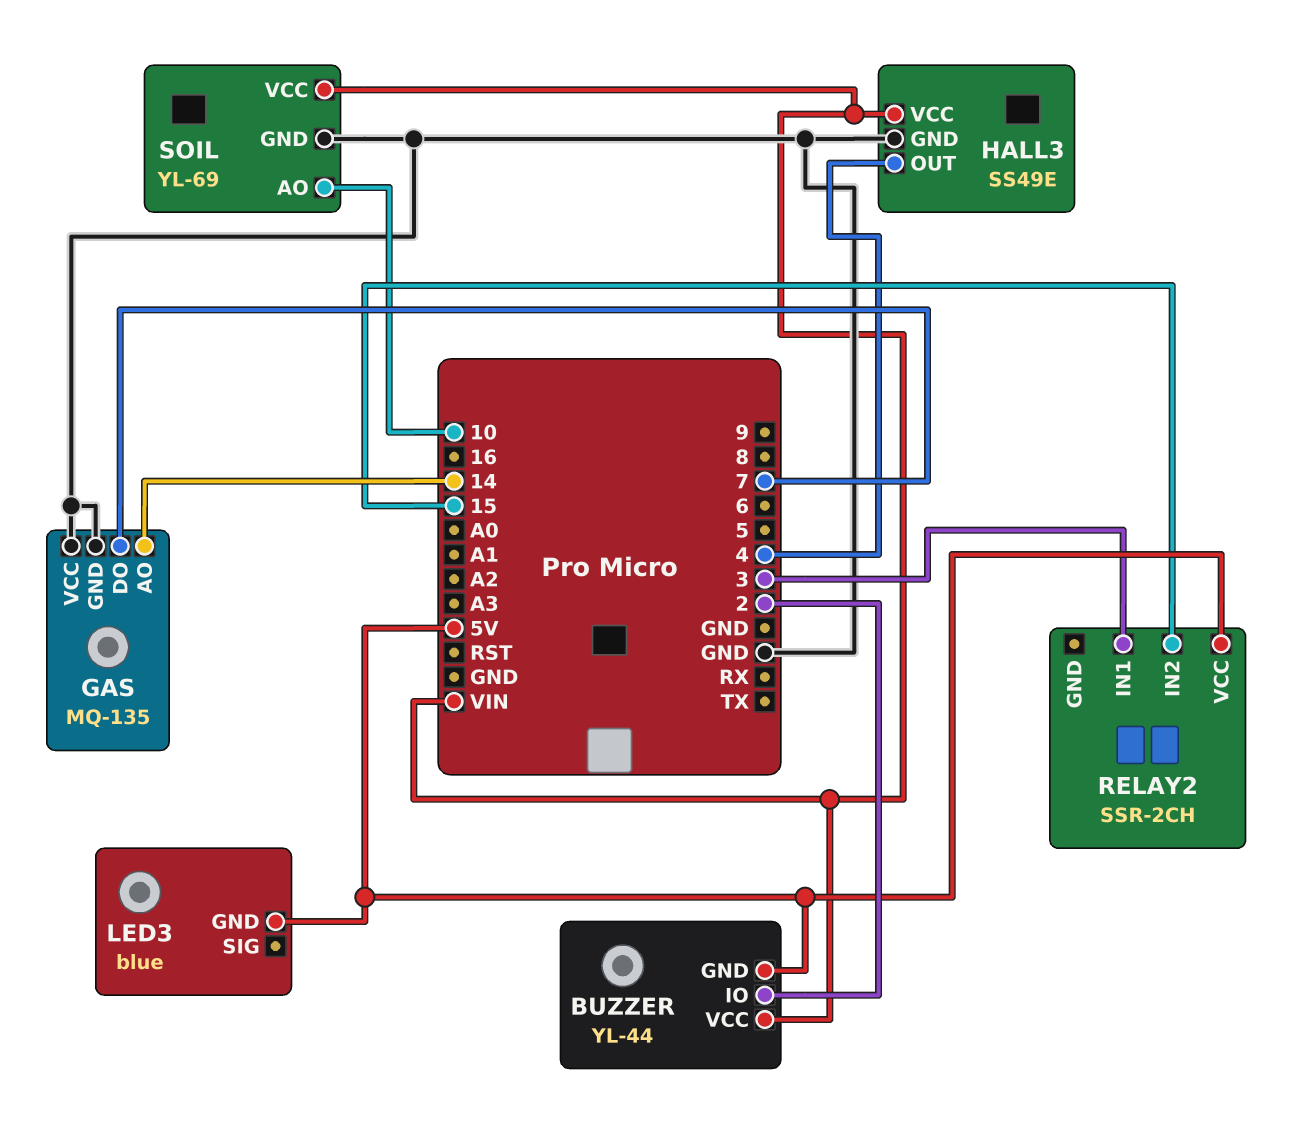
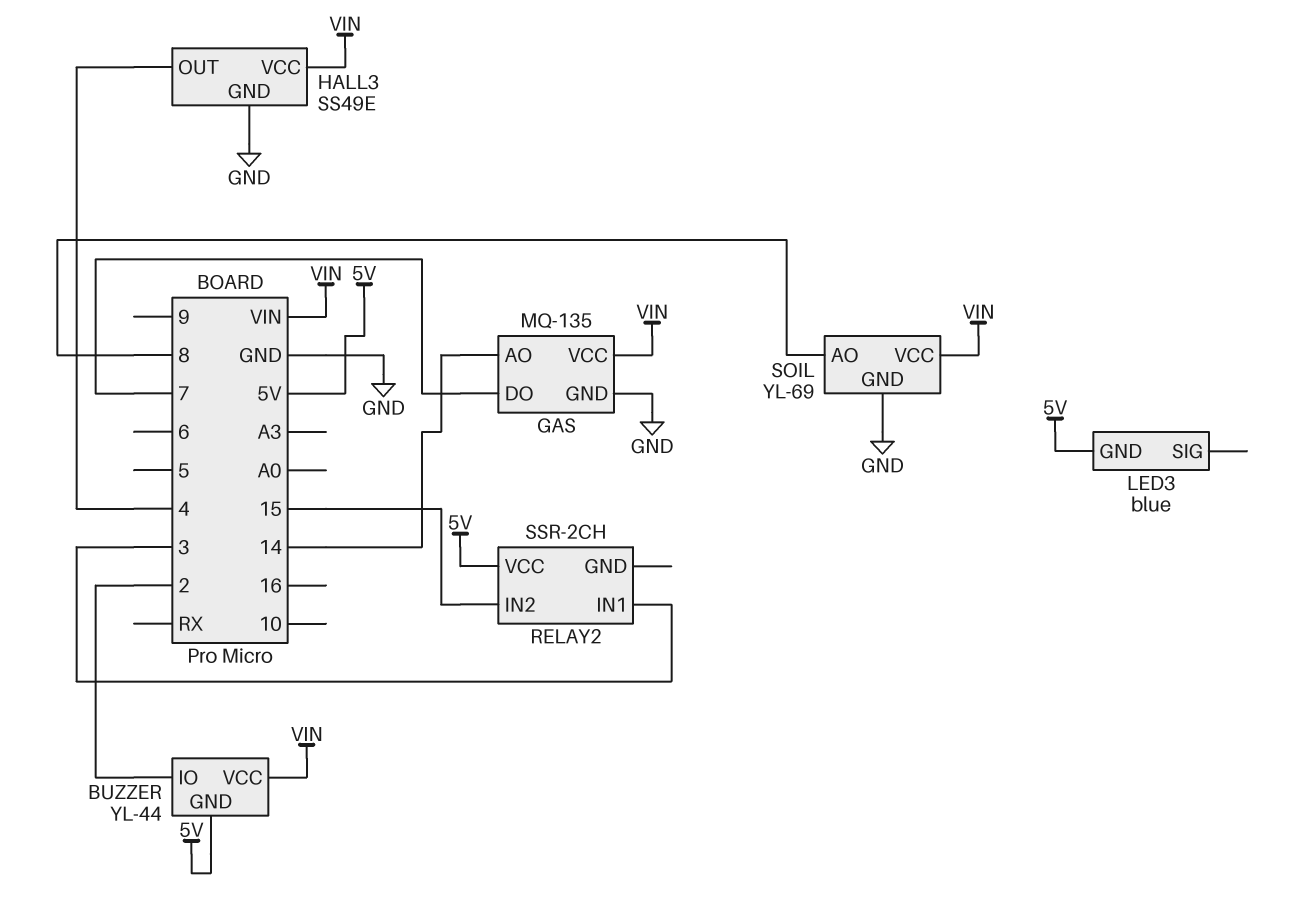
GAS pin VCC: GND -> VIN
SOIL pin AO: 10 -> 8

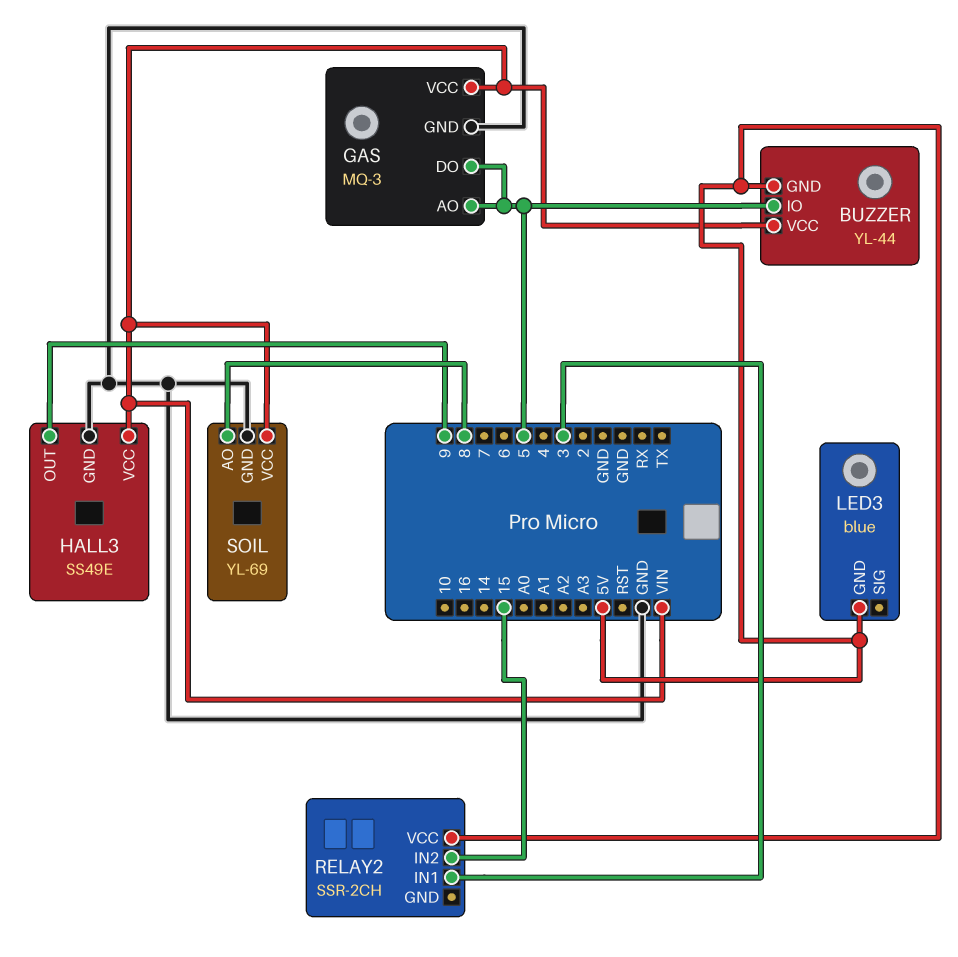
BUZZER pin IO: 2 -> 5
GAS: MQ-135 -> MQ-3
GAS pin AO: 14 -> 5
GAS pin DO: 7 -> 5
HALL3 pin OUT: 4 -> 9

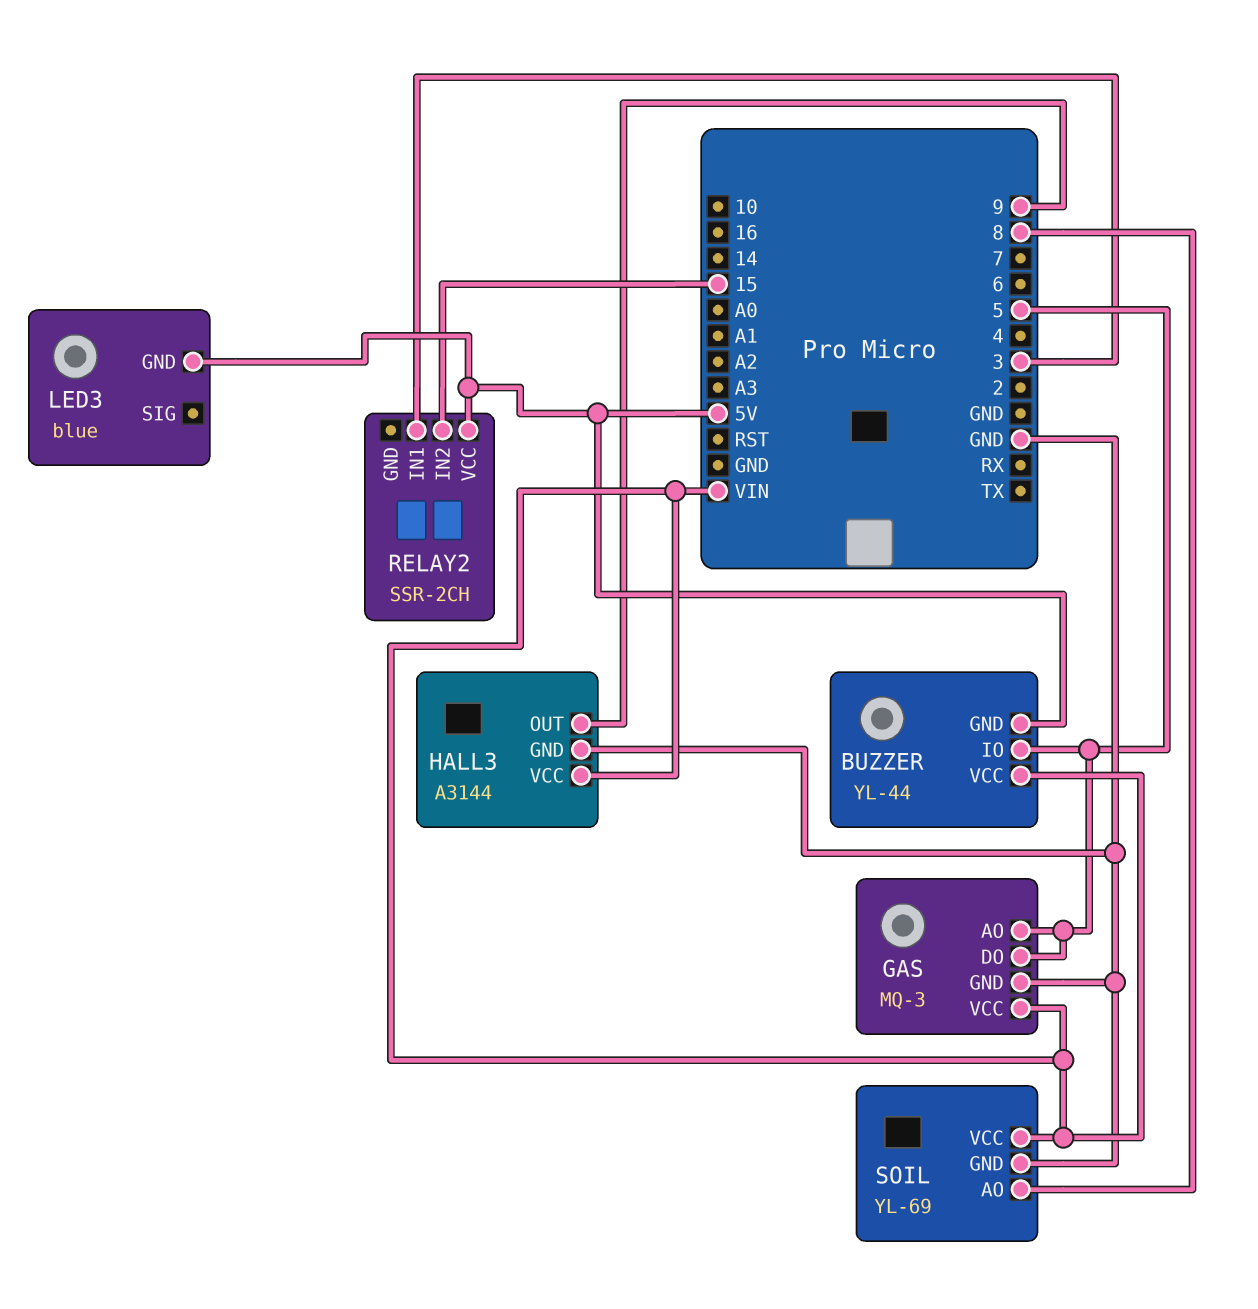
HALL3: SS49E -> A3144

